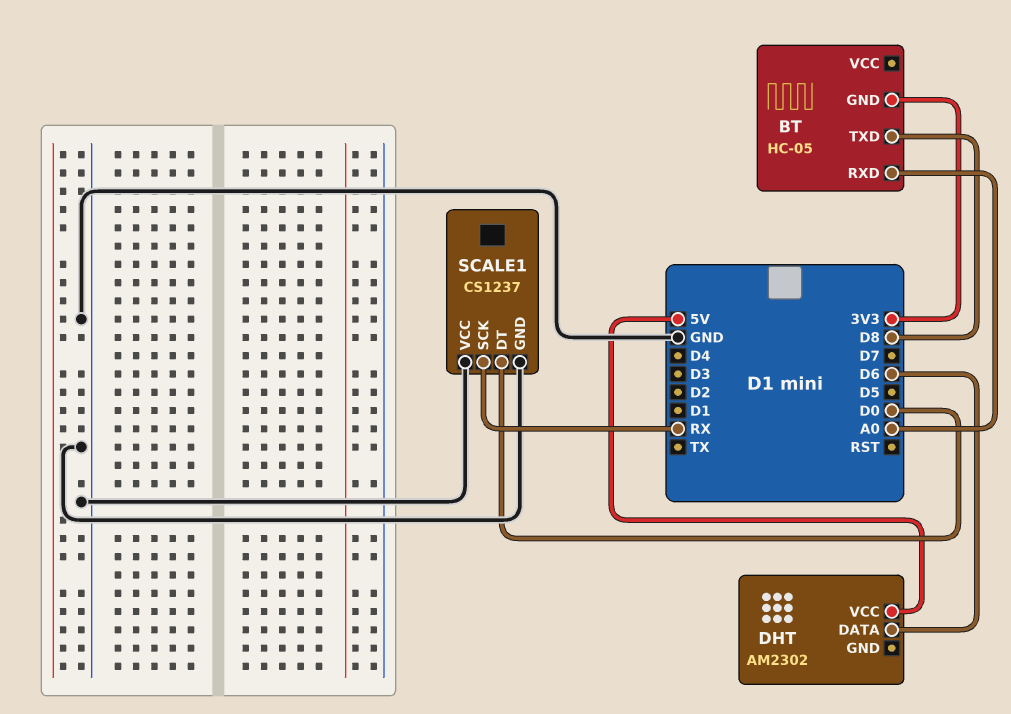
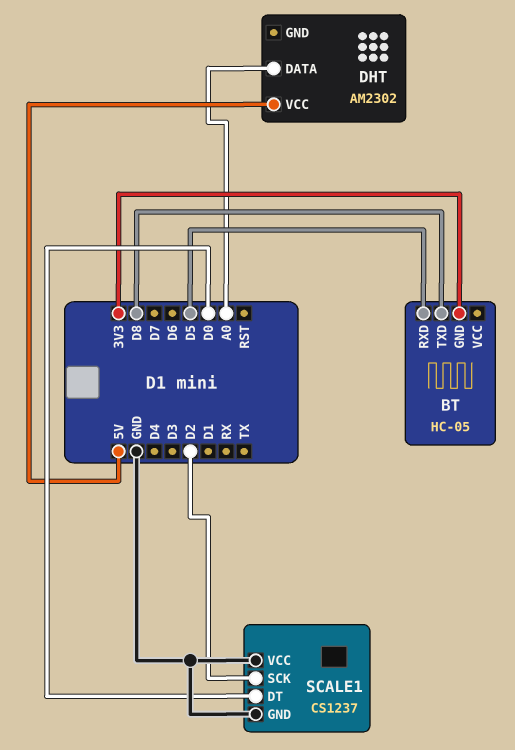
BT pin RXD: A0 -> D5
DHT pin DATA: D6 -> A0
SCALE1 pin SCK: RX -> D2

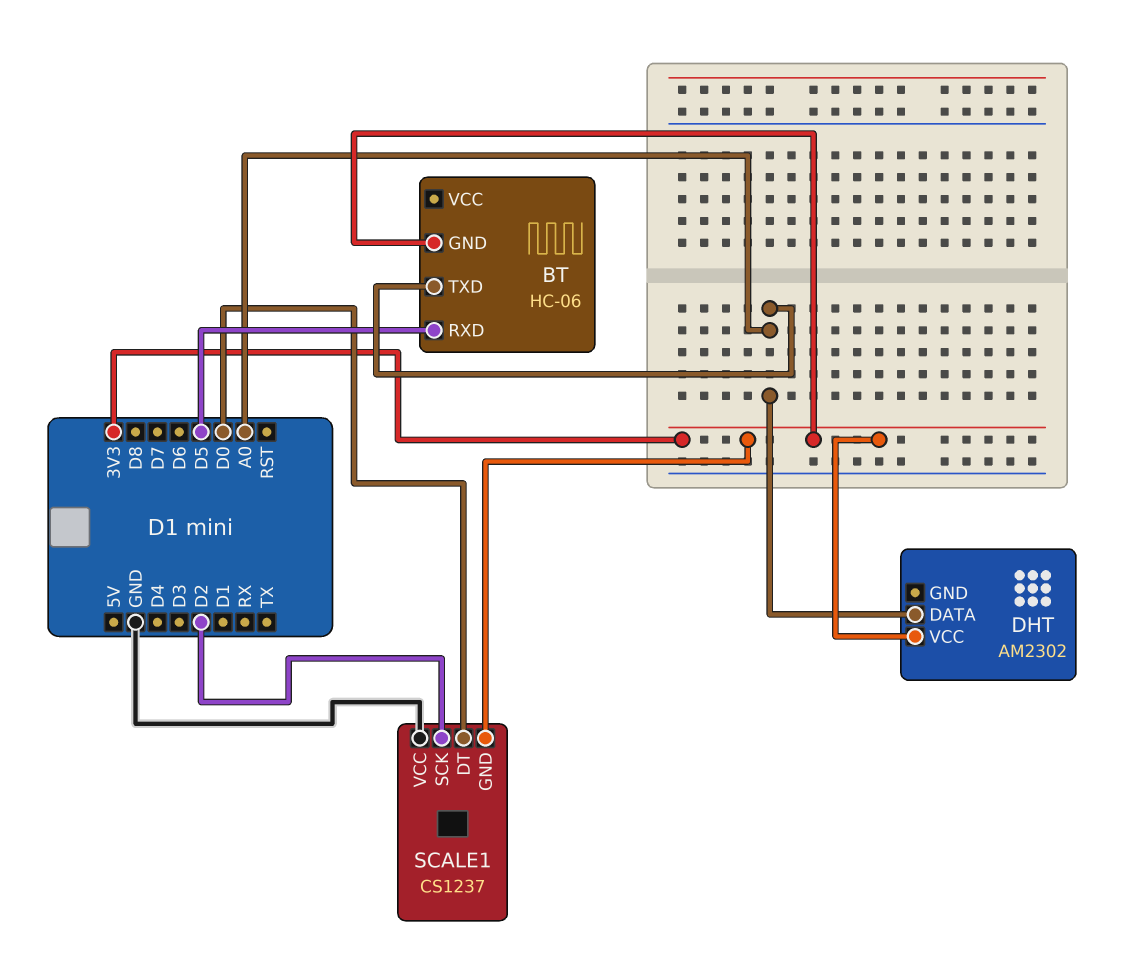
BT: HC-05 -> HC-06
BT pin TXD: D8 -> A0
DHT pin VCC: 5V -> 3V3
SCALE1 pin GND: GND -> 3V3

